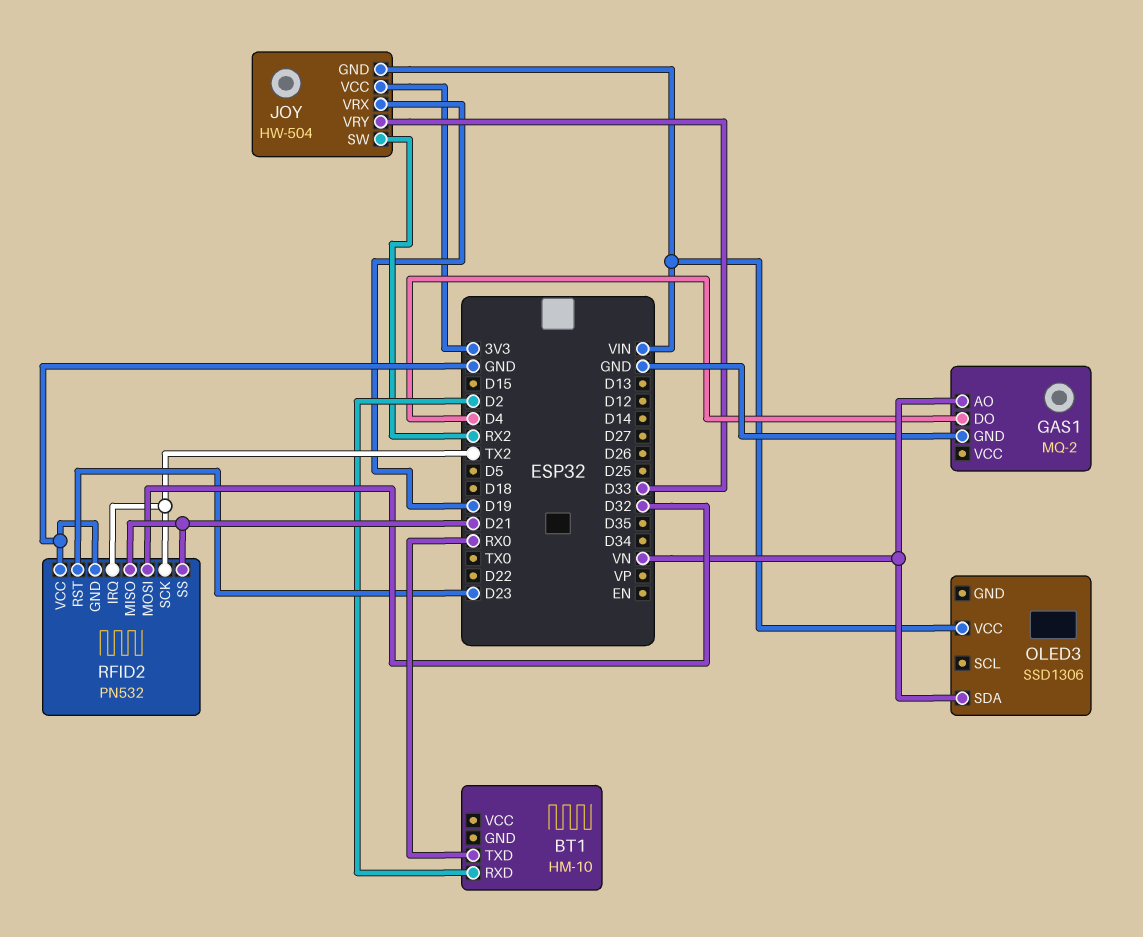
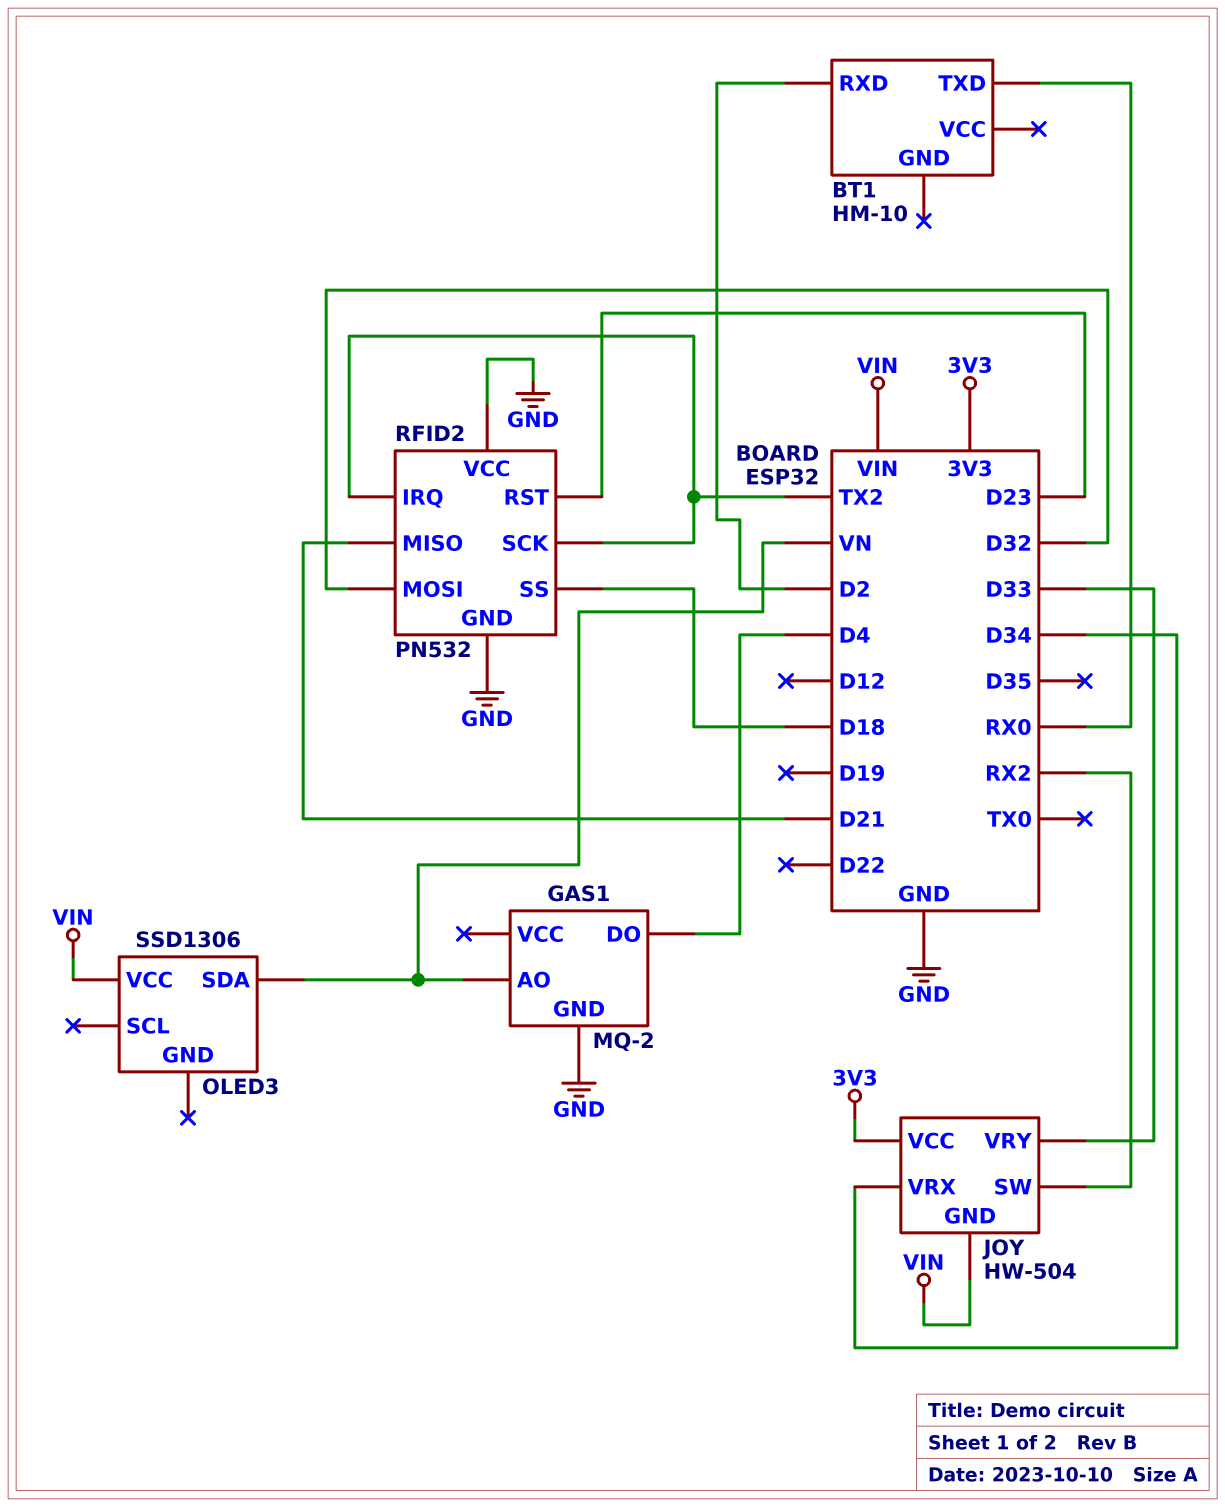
JOY pin VRX: D19 -> D34
RFID2 pin SS: D21 -> D18

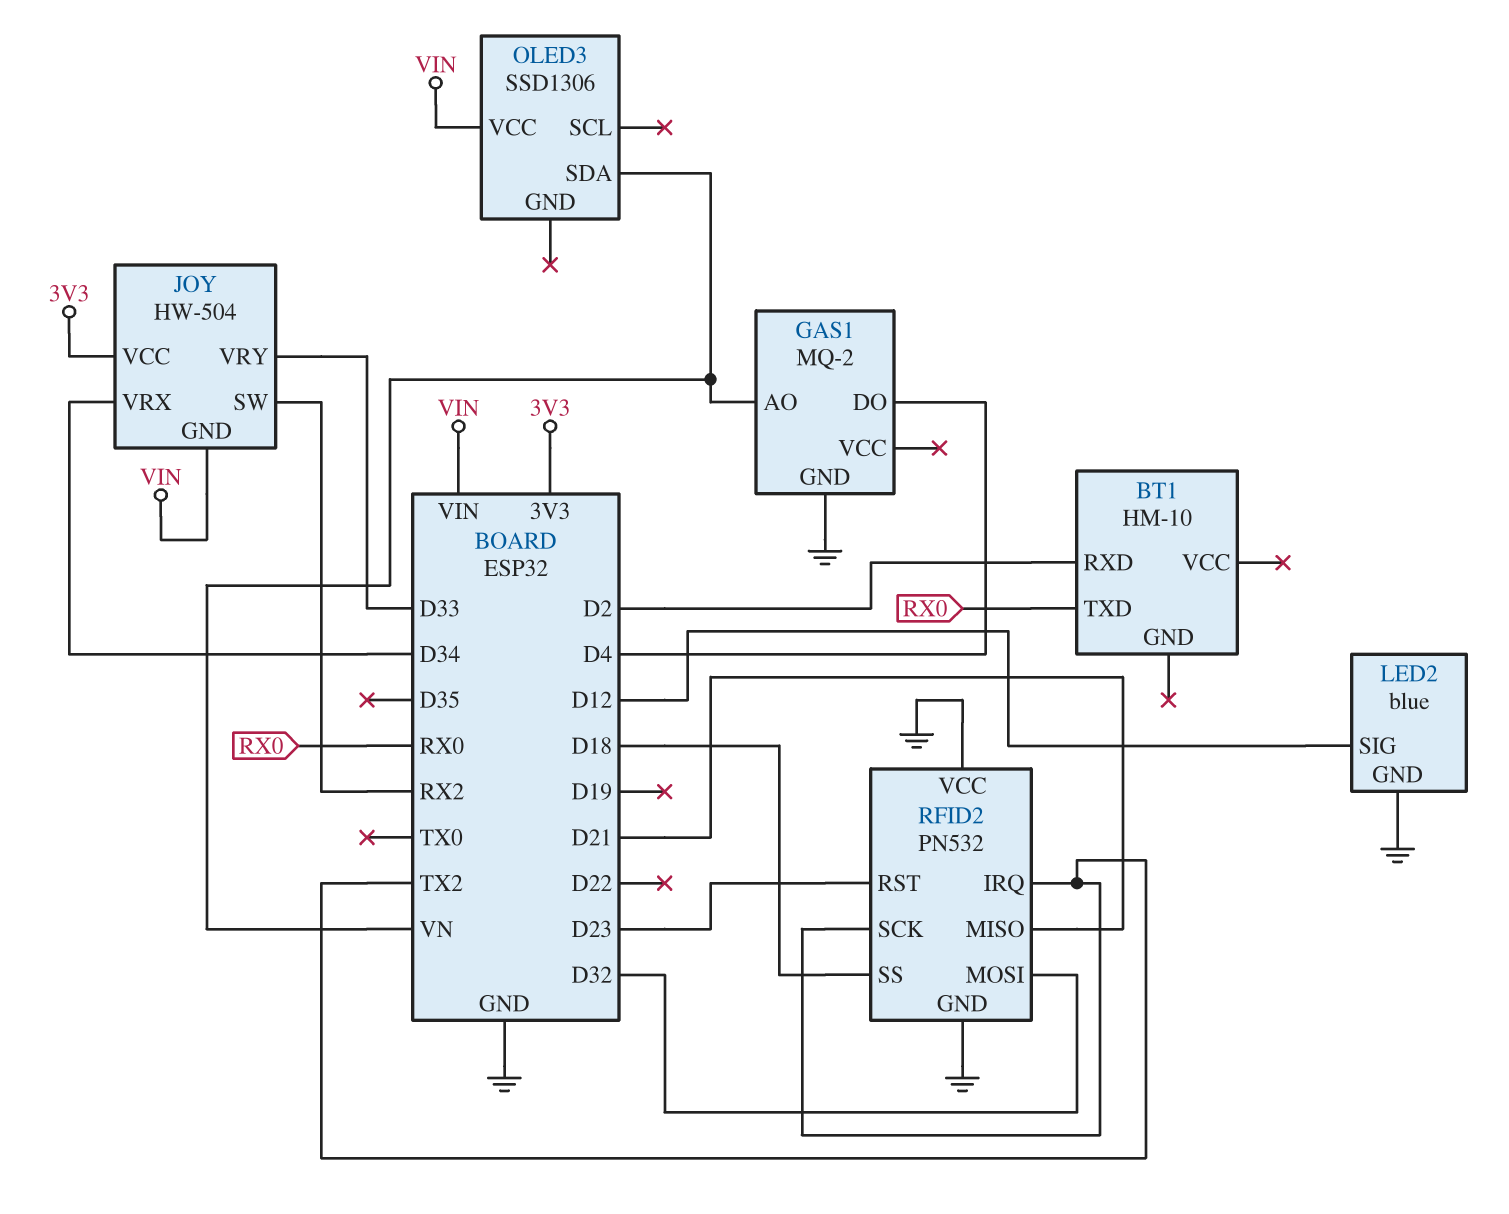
LED2: none -> blue
LED2 pin GND: none -> GND
LED2 pin SIG: none -> D12

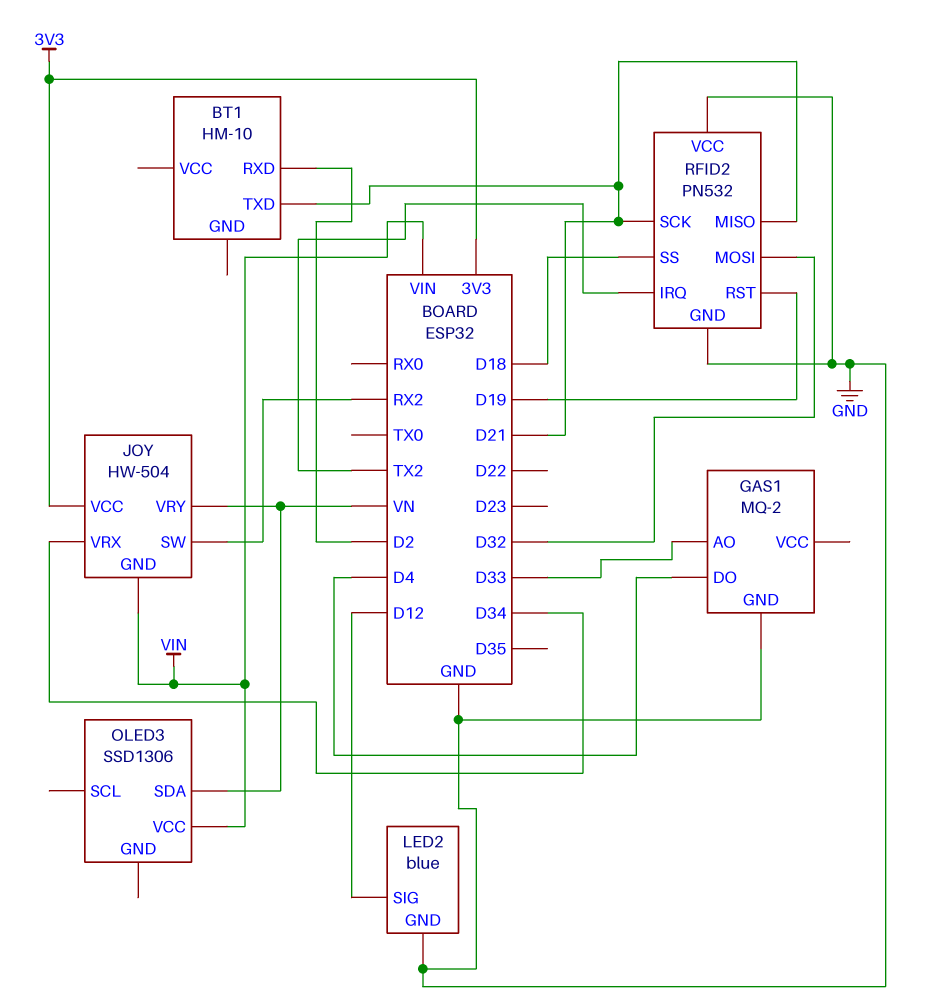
BT1 pin TXD: RX0 -> D21
GAS1 pin AO: VN -> D33
JOY pin VRY: D33 -> VN
RFID2 pin RST: D23 -> D19
RFID2 pin SCK: TX2 -> D21

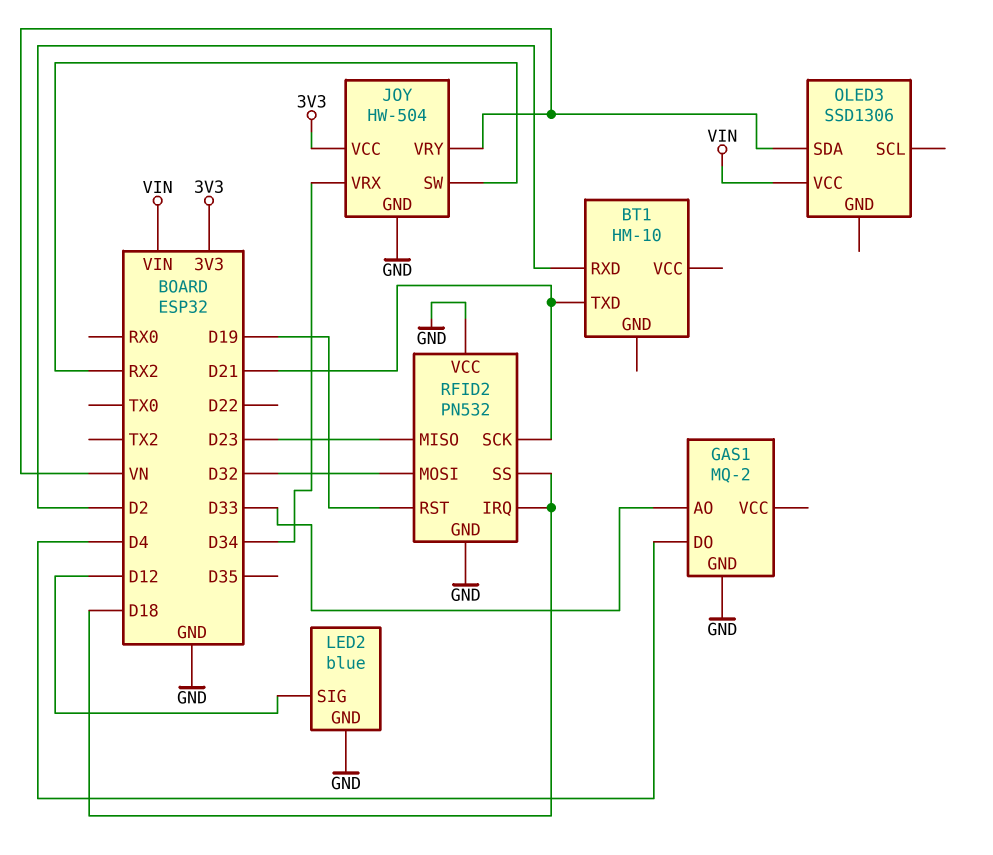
JOY pin GND: VIN -> GND
RFID2 pin IRQ: TX2 -> D18
RFID2 pin MISO: D21 -> D23

